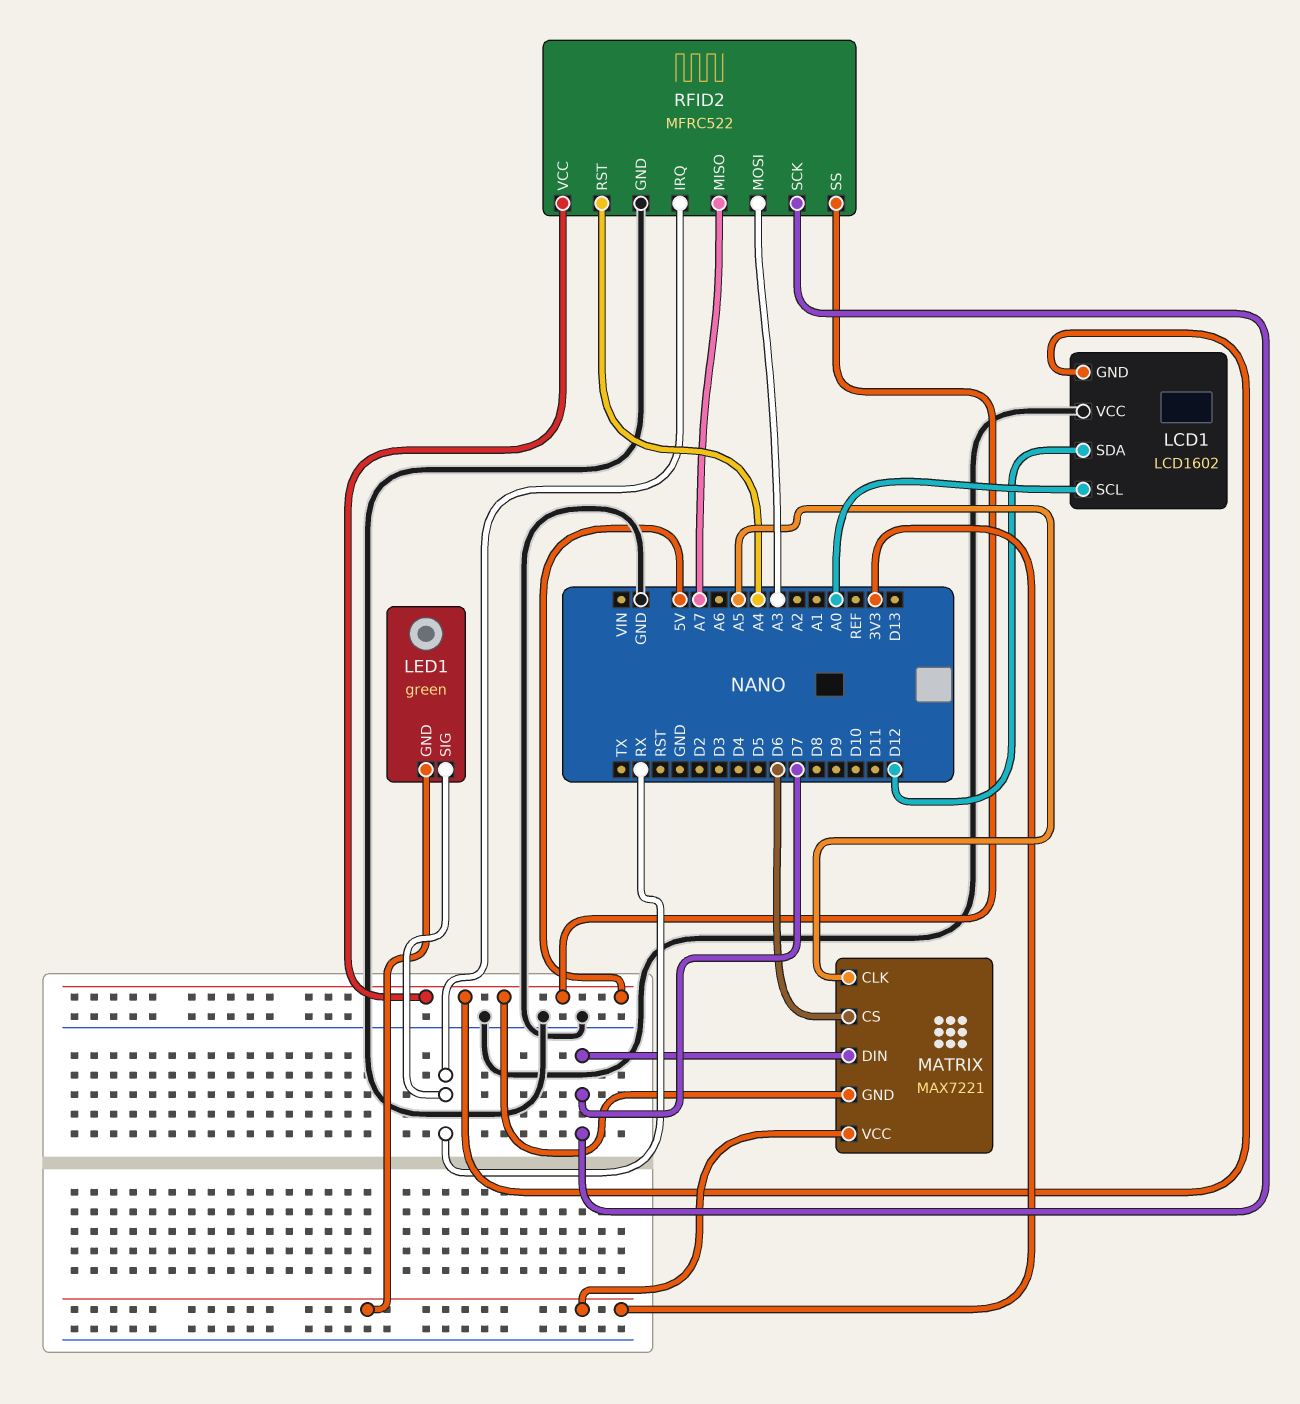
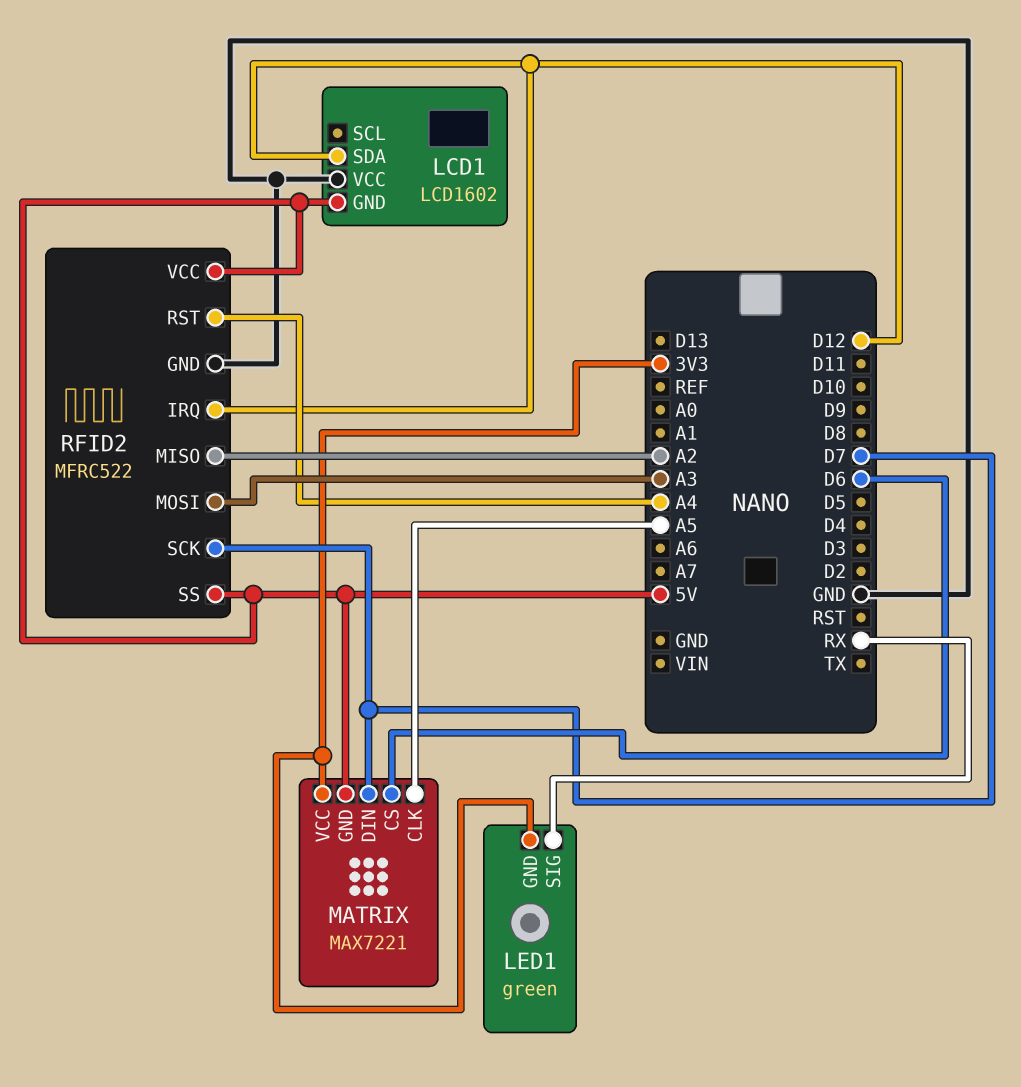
LCD1 pin SCL: A0 -> none
RFID2 pin IRQ: RX -> D12
RFID2 pin MISO: A7 -> A2

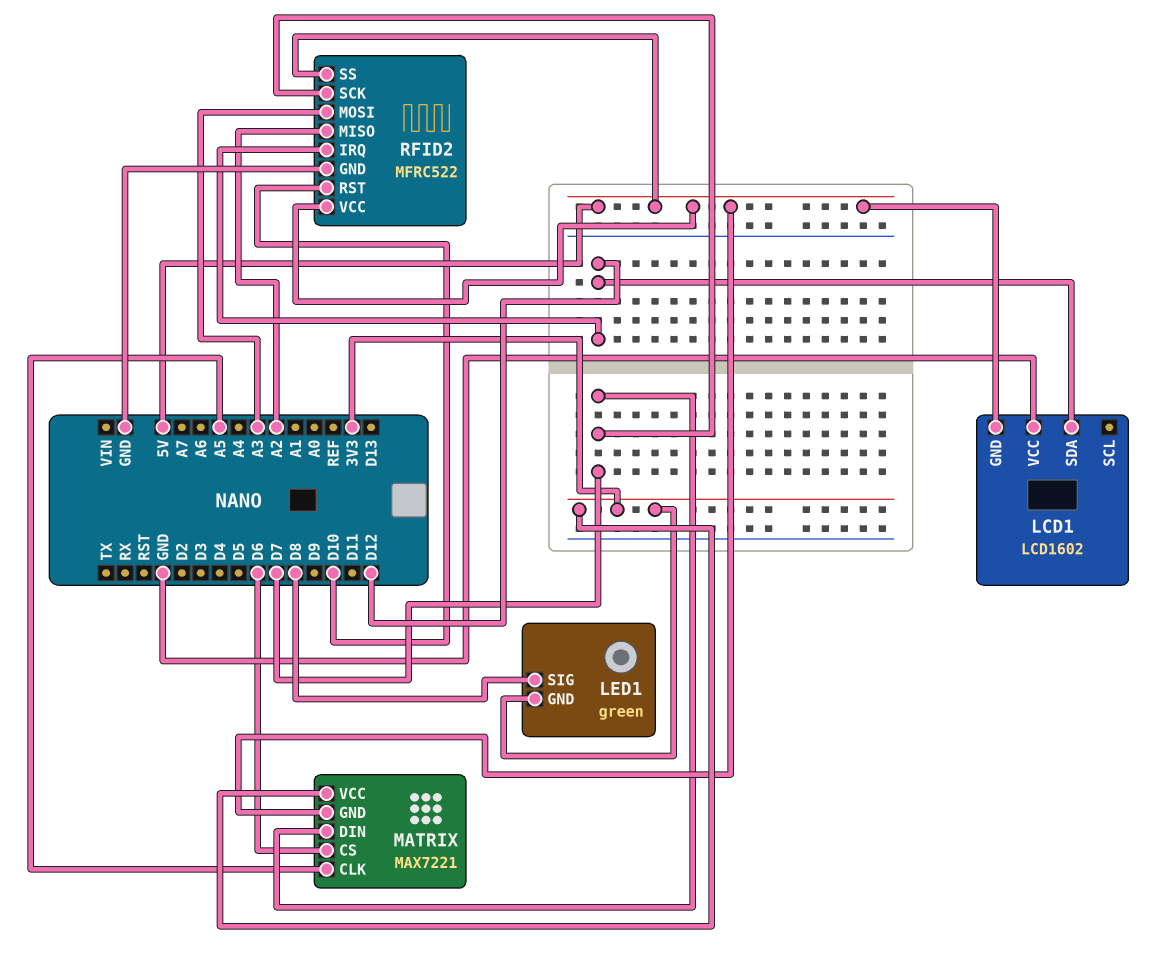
LED1 pin SIG: RX -> D8
RFID2 pin RST: A4 -> D10

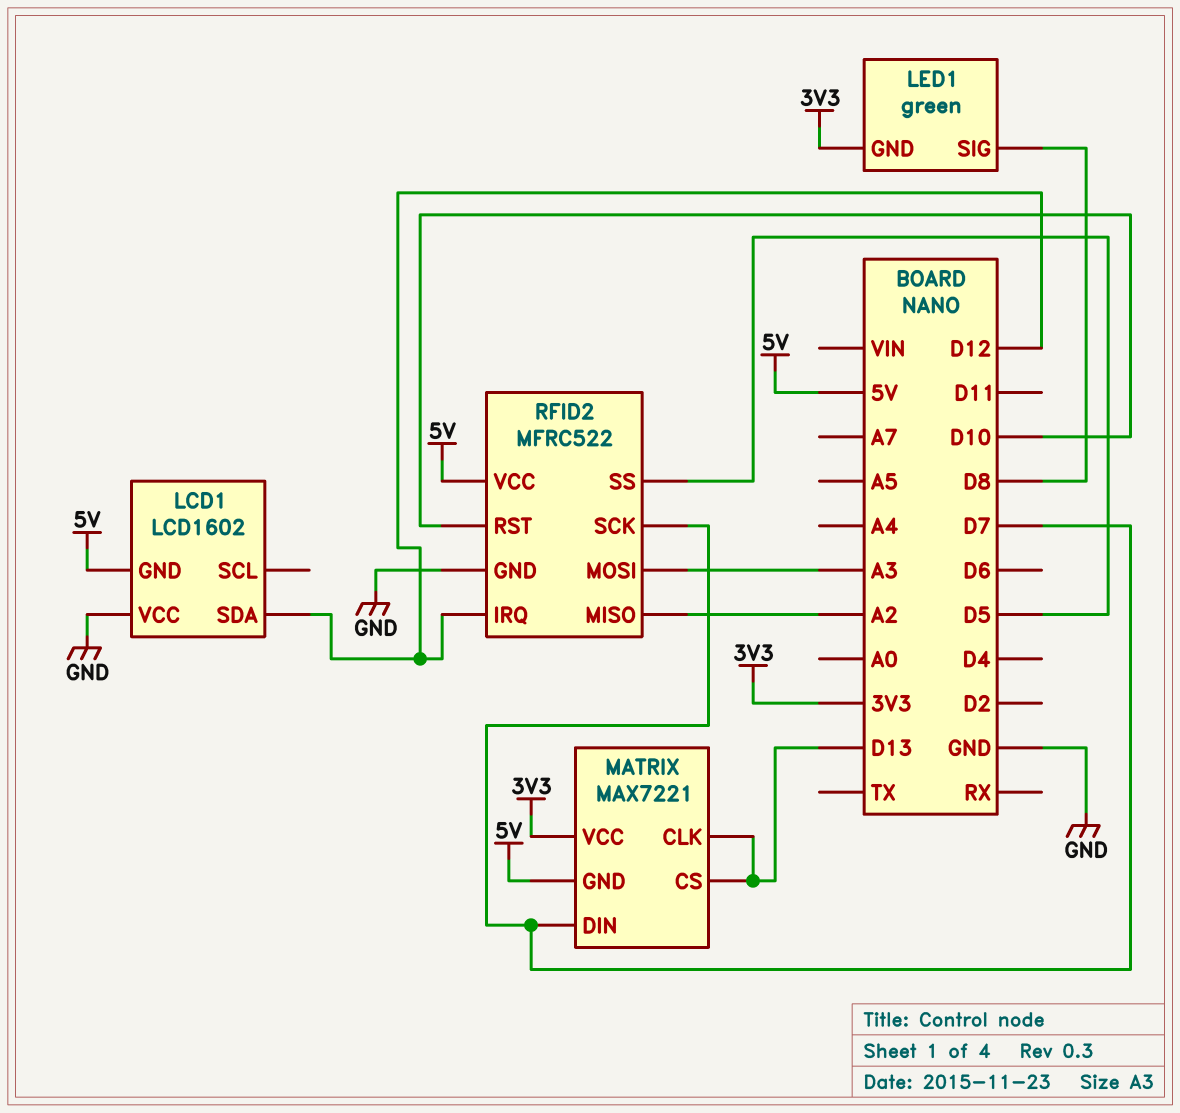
MATRIX pin CLK: A5 -> D13
MATRIX pin CS: D6 -> D13
RFID2 pin SS: 5V -> D5

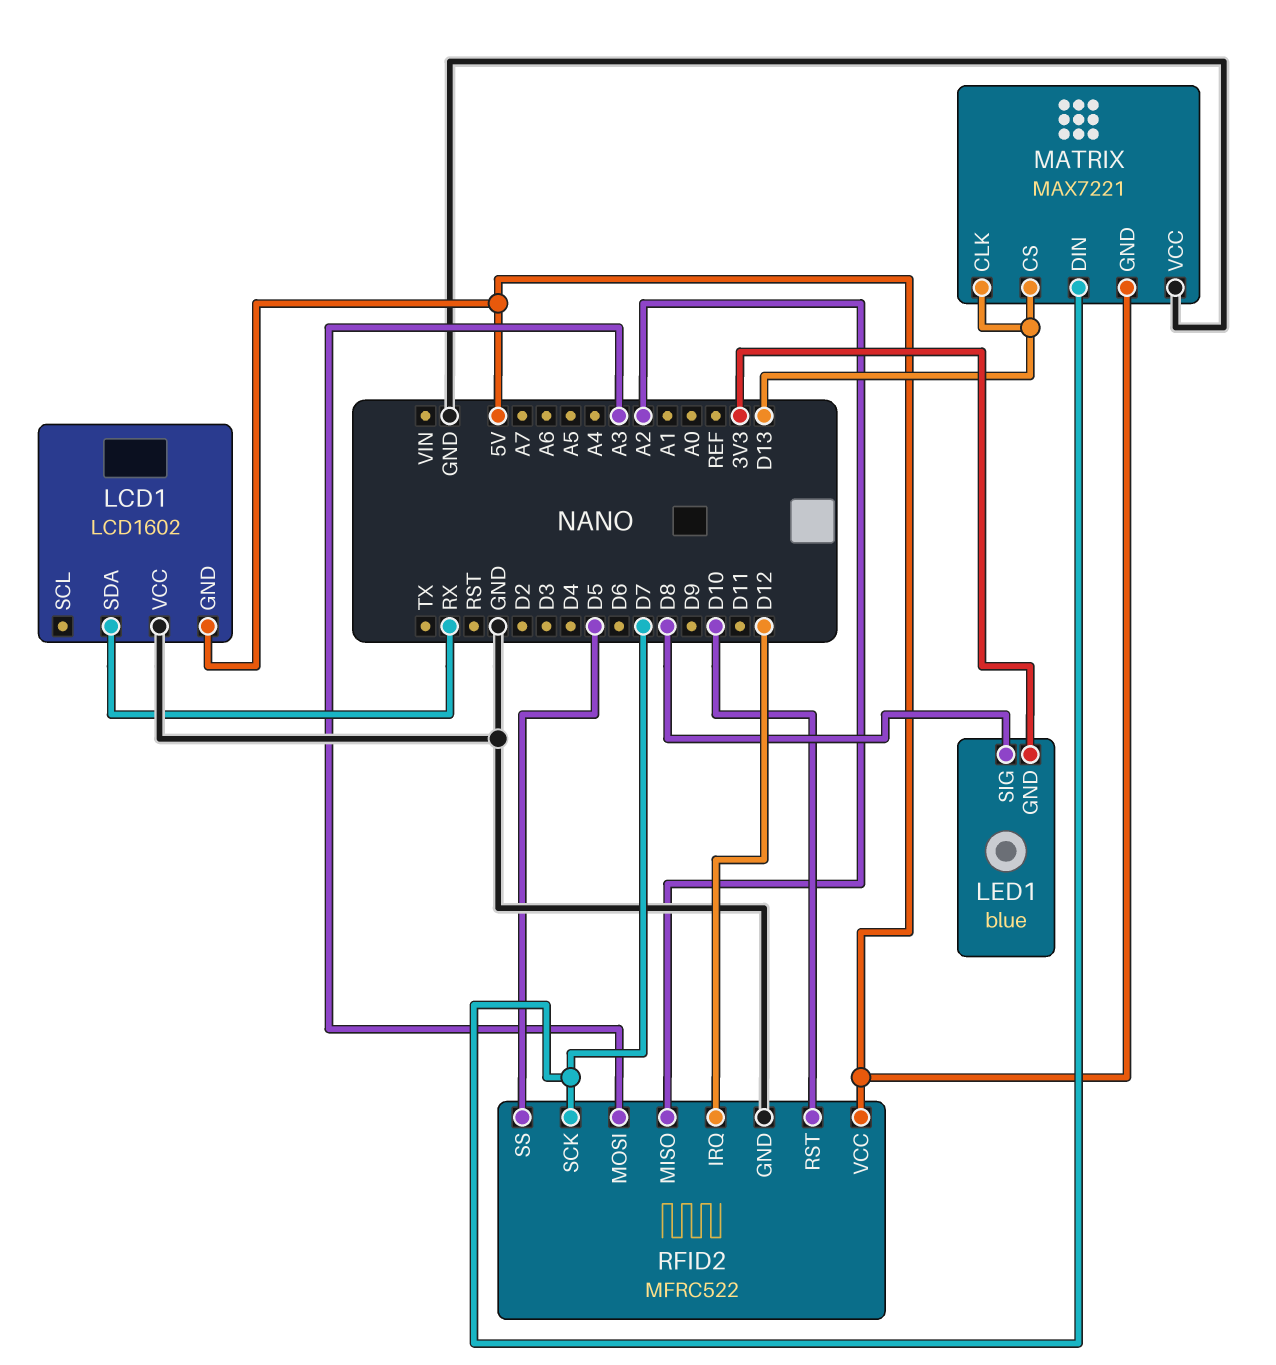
LCD1 pin SDA: D12 -> RX
LED1: green -> blue
MATRIX pin VCC: 3V3 -> GND

